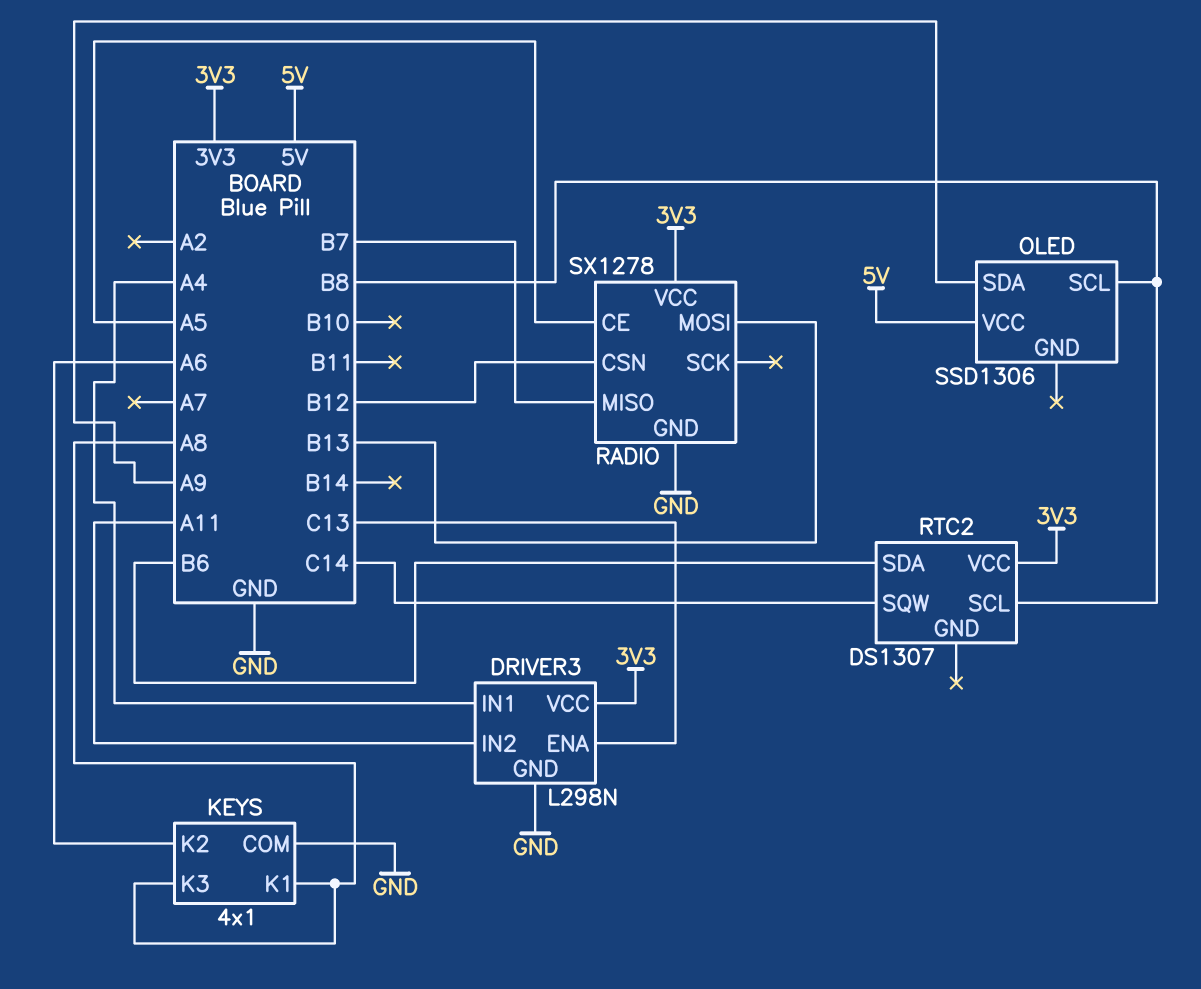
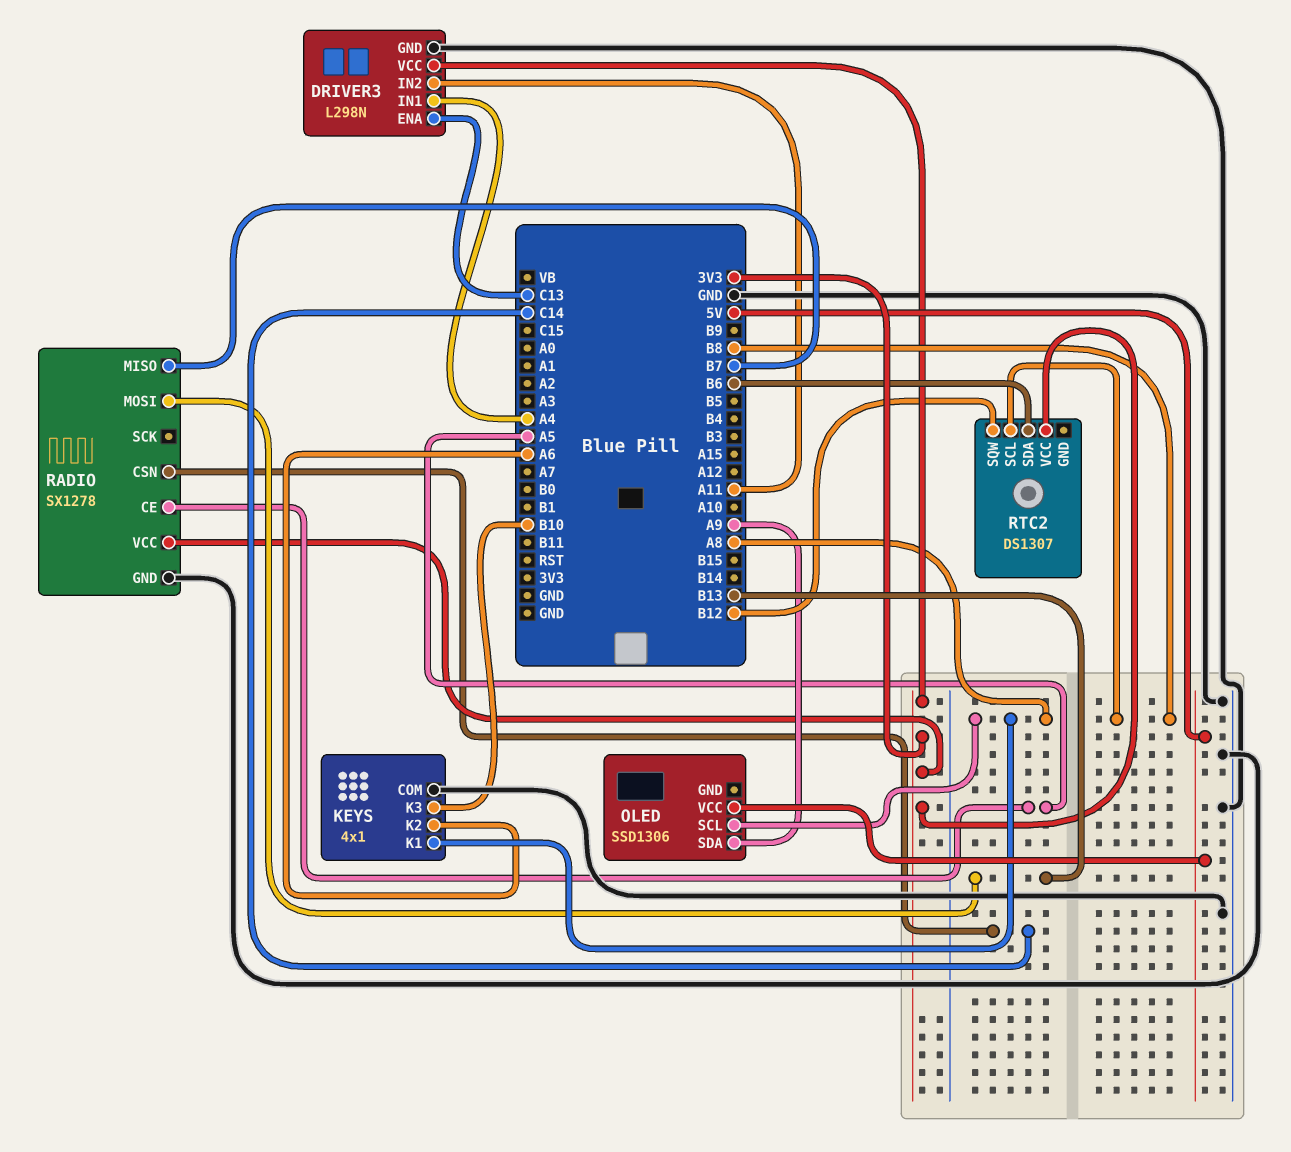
KEYS pin K3: A8 -> B10
OLED pin SCL: B8 -> A8
RADIO pin CSN: B12 -> C14
RTC2 pin SQW: C14 -> B12

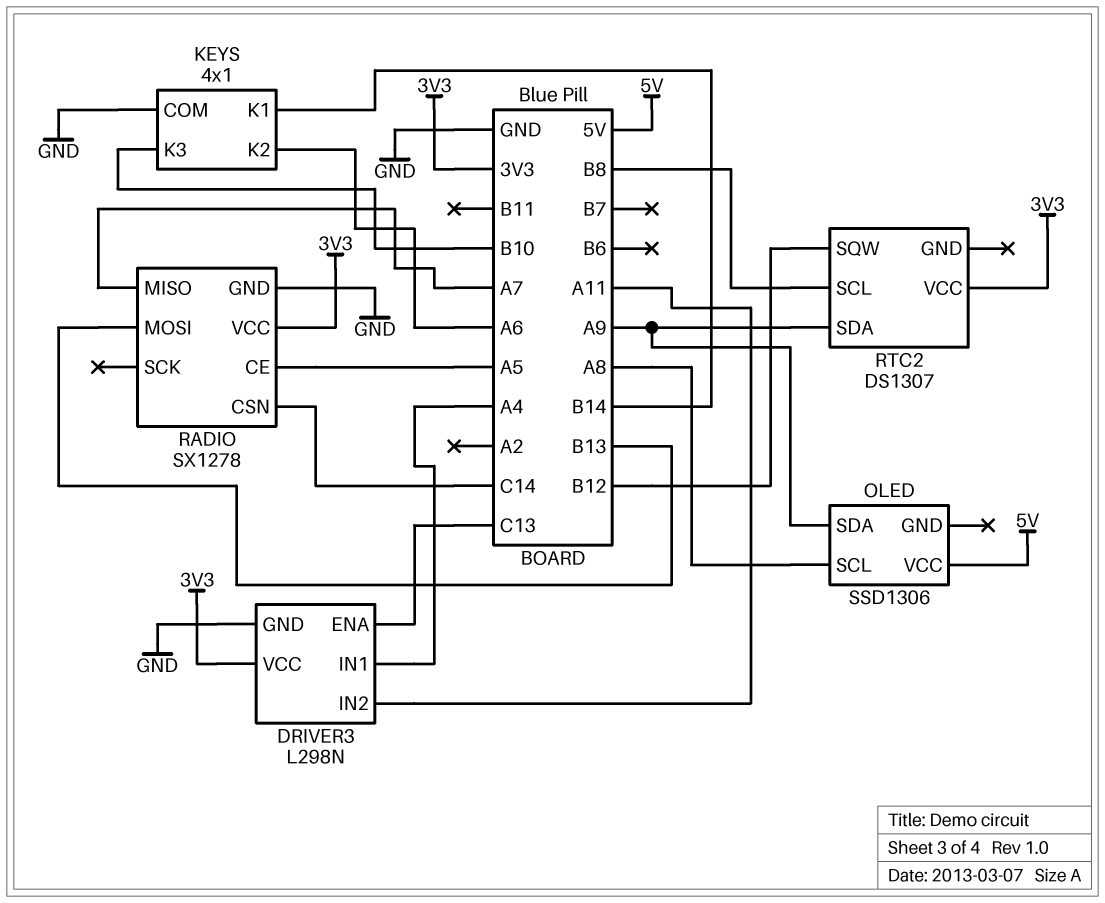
KEYS pin K1: A8 -> B14
RADIO pin MISO: B7 -> A7
RTC2 pin SDA: B6 -> A9

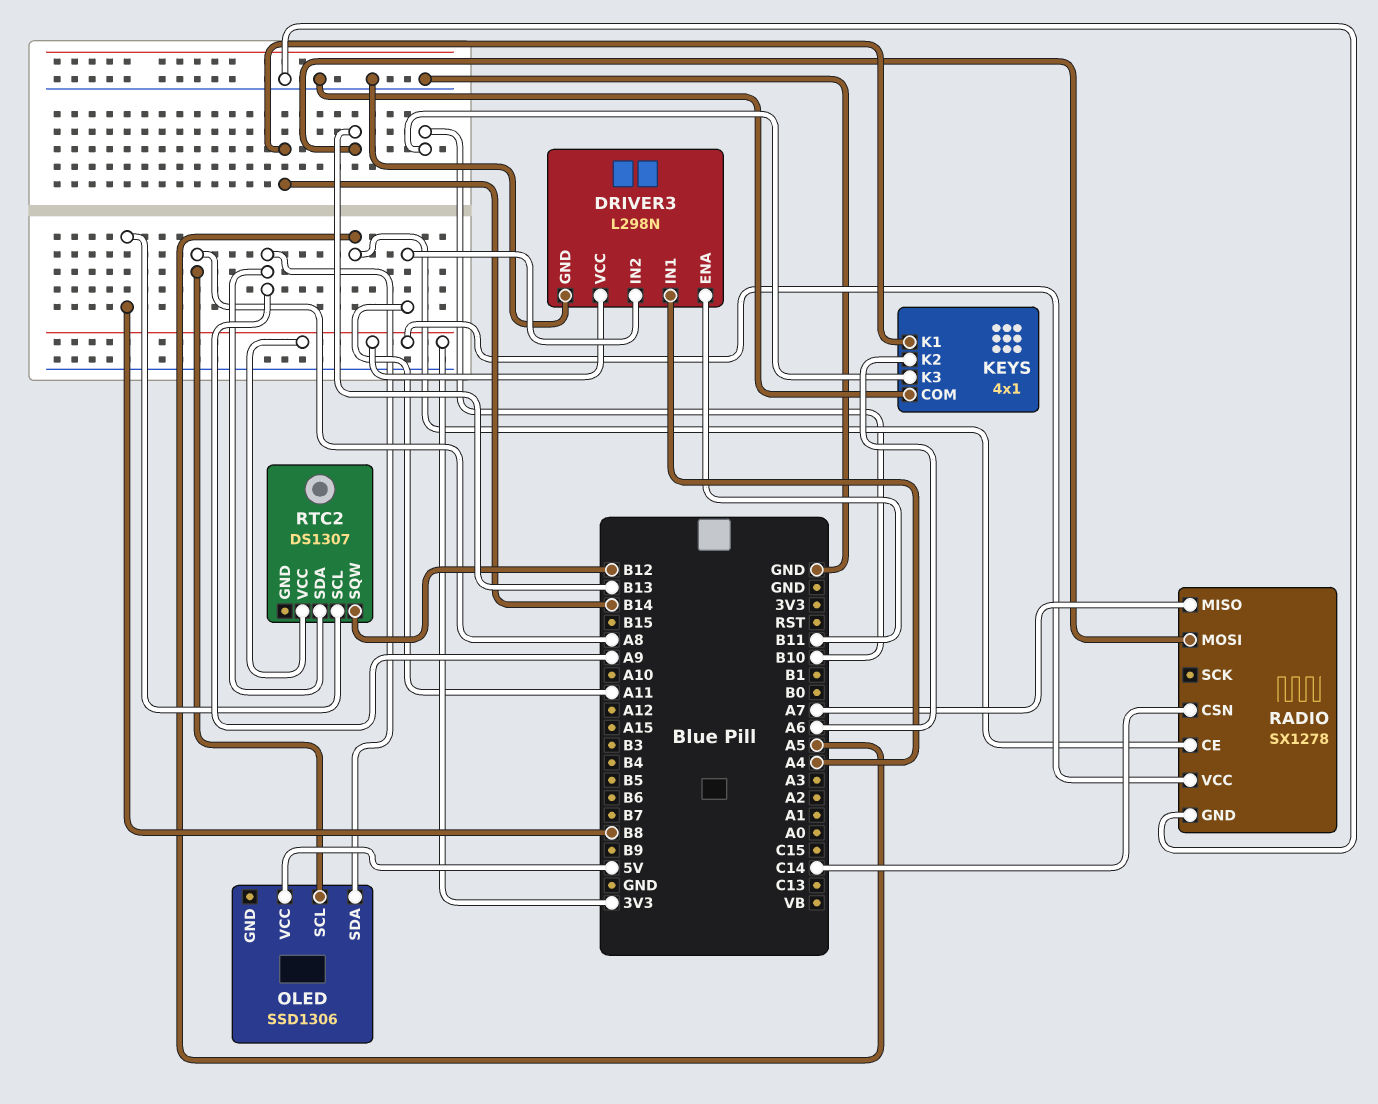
DRIVER3 pin ENA: C13 -> B11

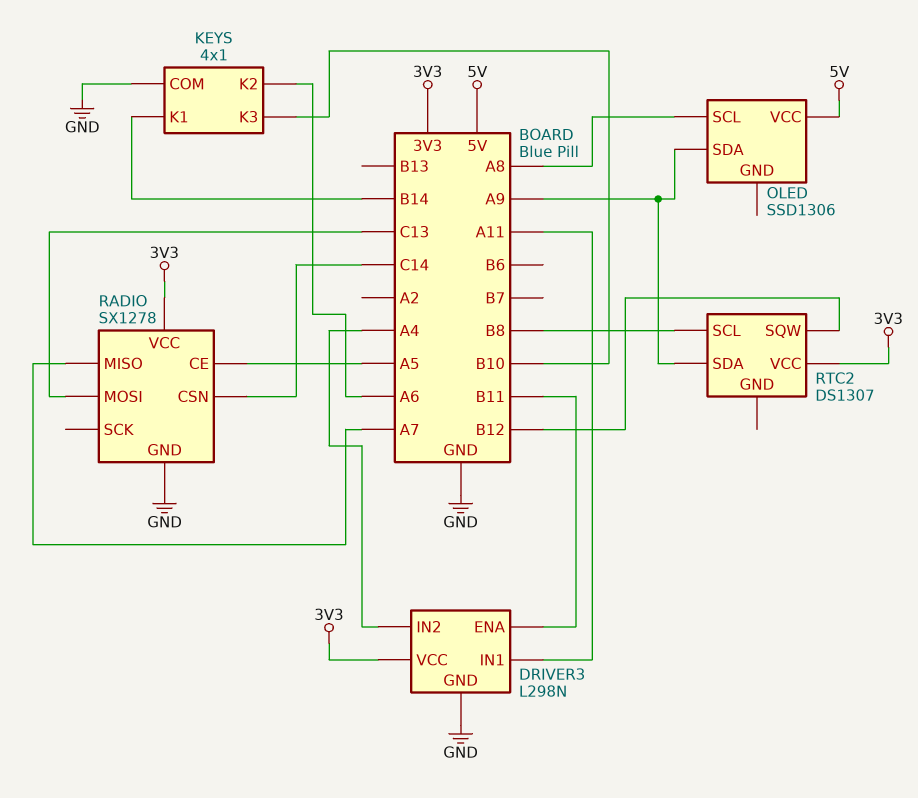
DRIVER3 pin IN1: A4 -> A11
DRIVER3 pin IN2: A11 -> A4
RADIO pin MOSI: B13 -> C13

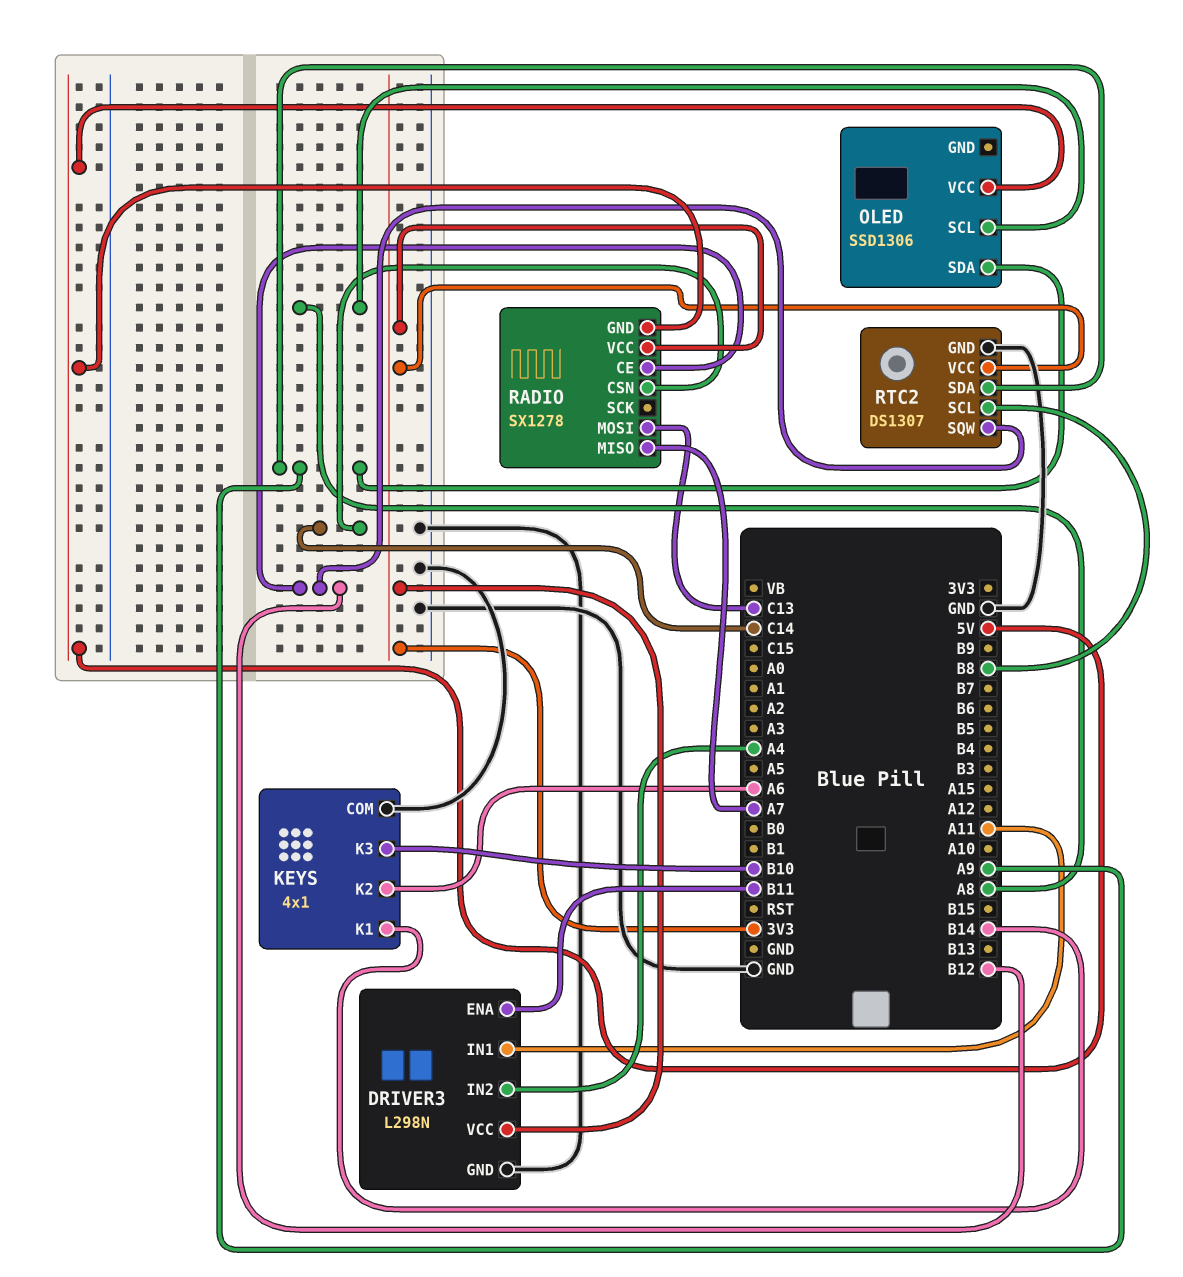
RADIO pin CE: A5 -> B12
RADIO pin GND: GND -> 5V
RTC2 pin GND: none -> GND

